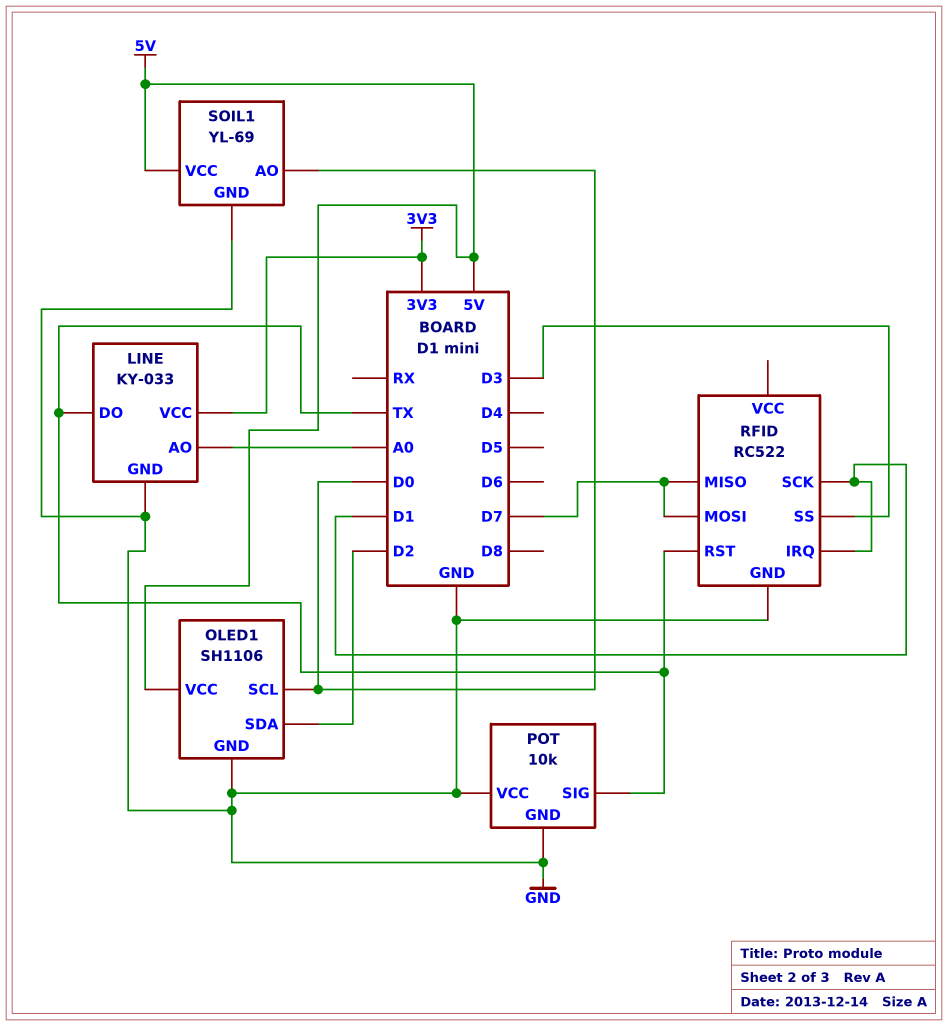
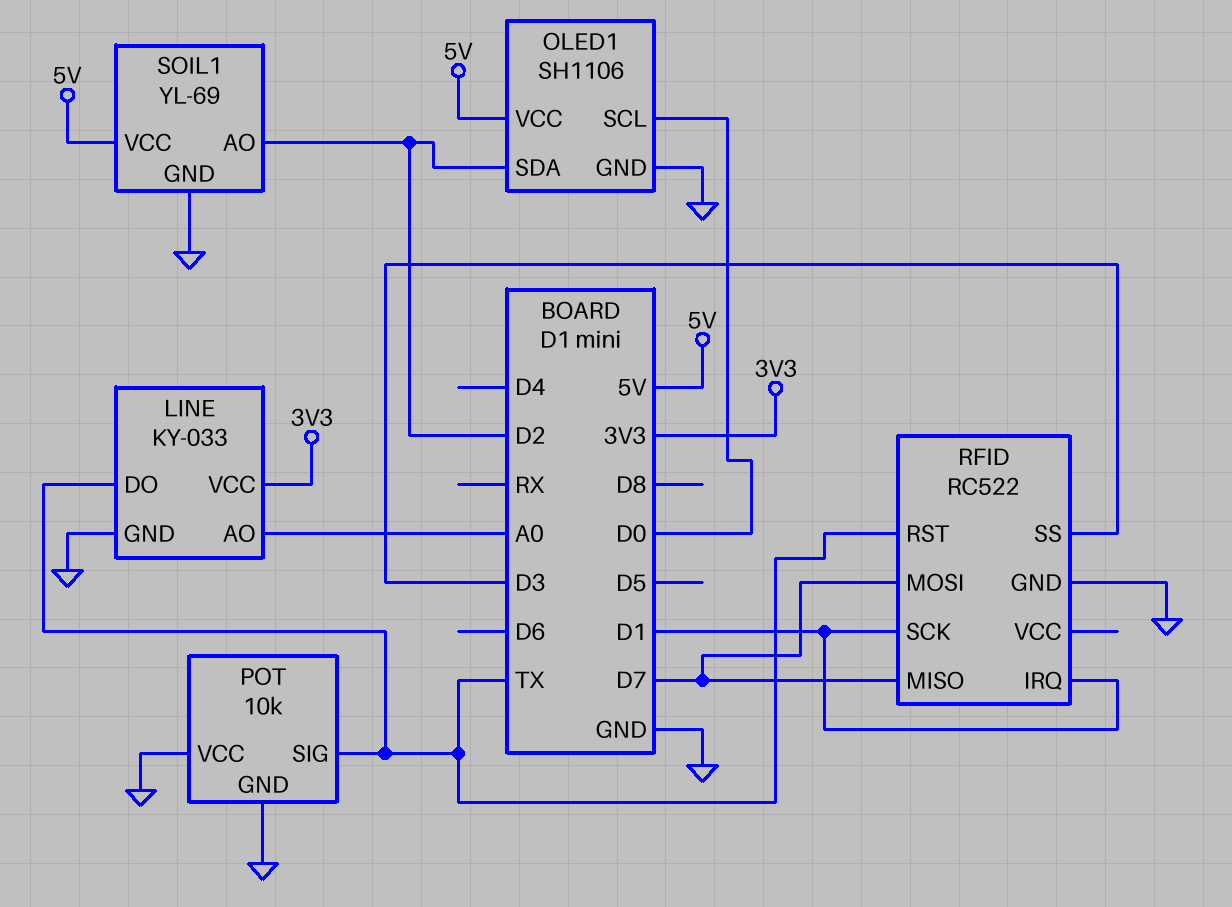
SOIL1 pin AO: D0 -> D2

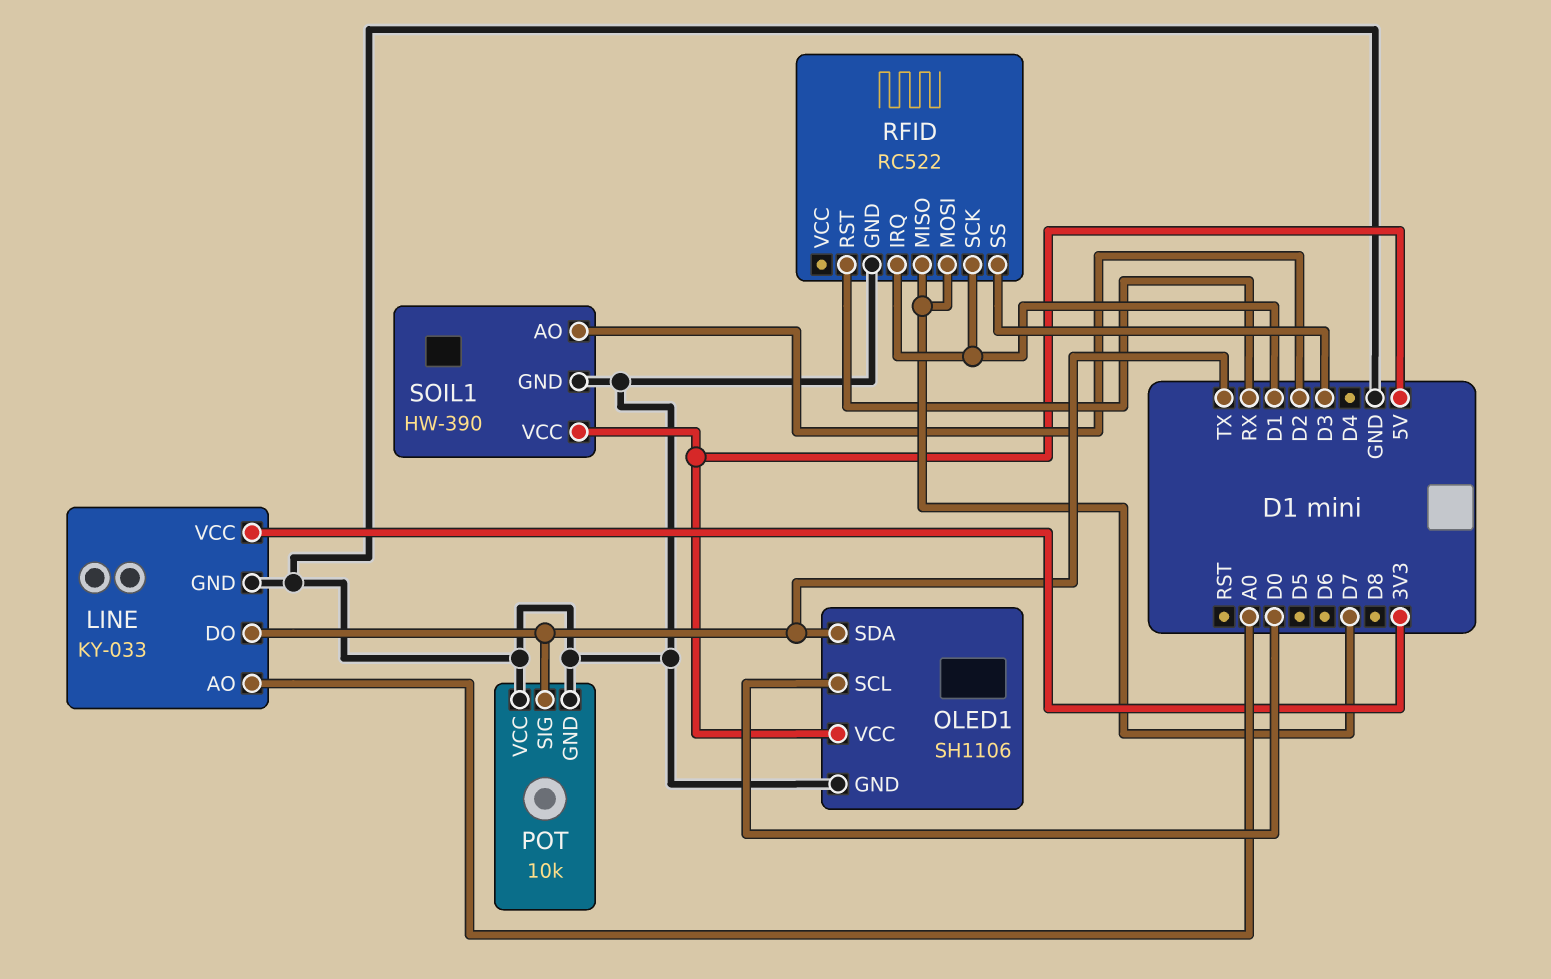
OLED1 pin SDA: D2 -> TX
RFID pin RST: TX -> RX
SOIL1: YL-69 -> HW-390

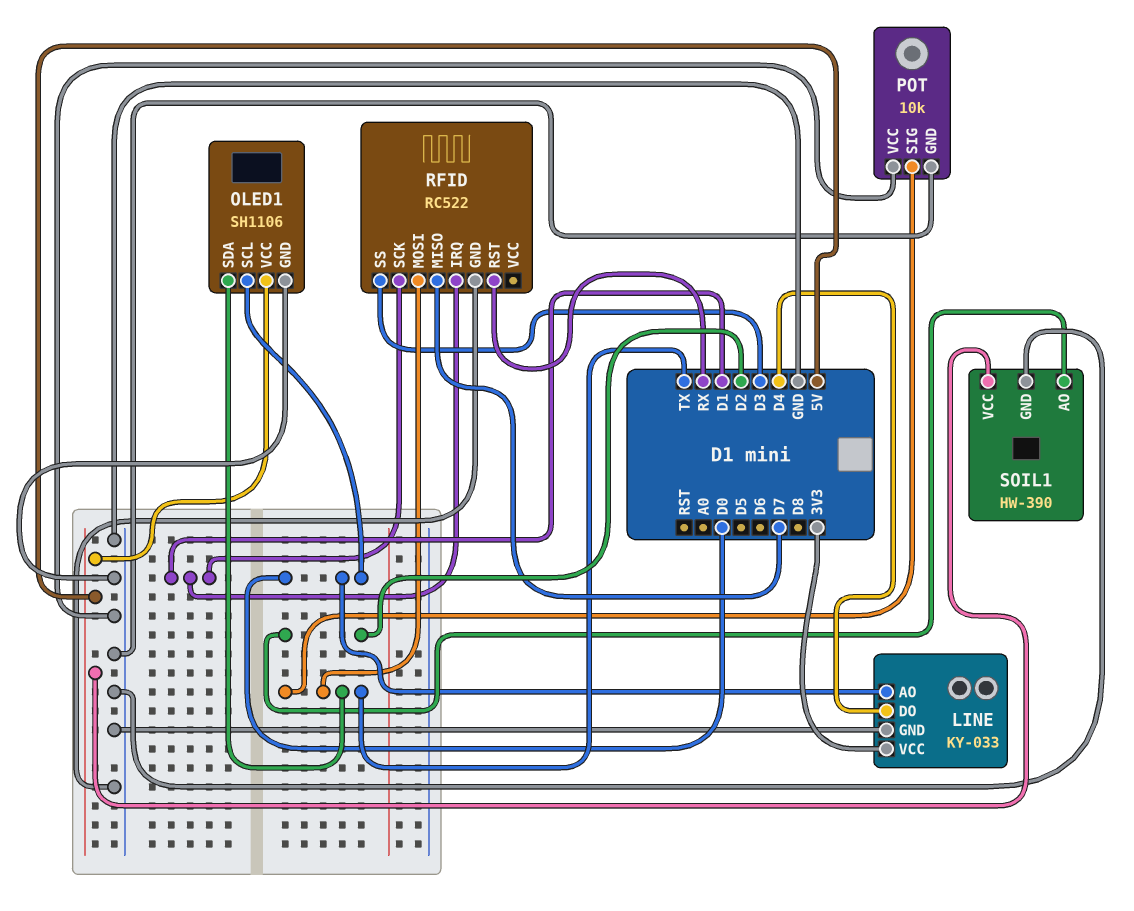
LINE pin AO: A0 -> D0
LINE pin DO: TX -> D4
RFID pin MOSI: D7 -> TX

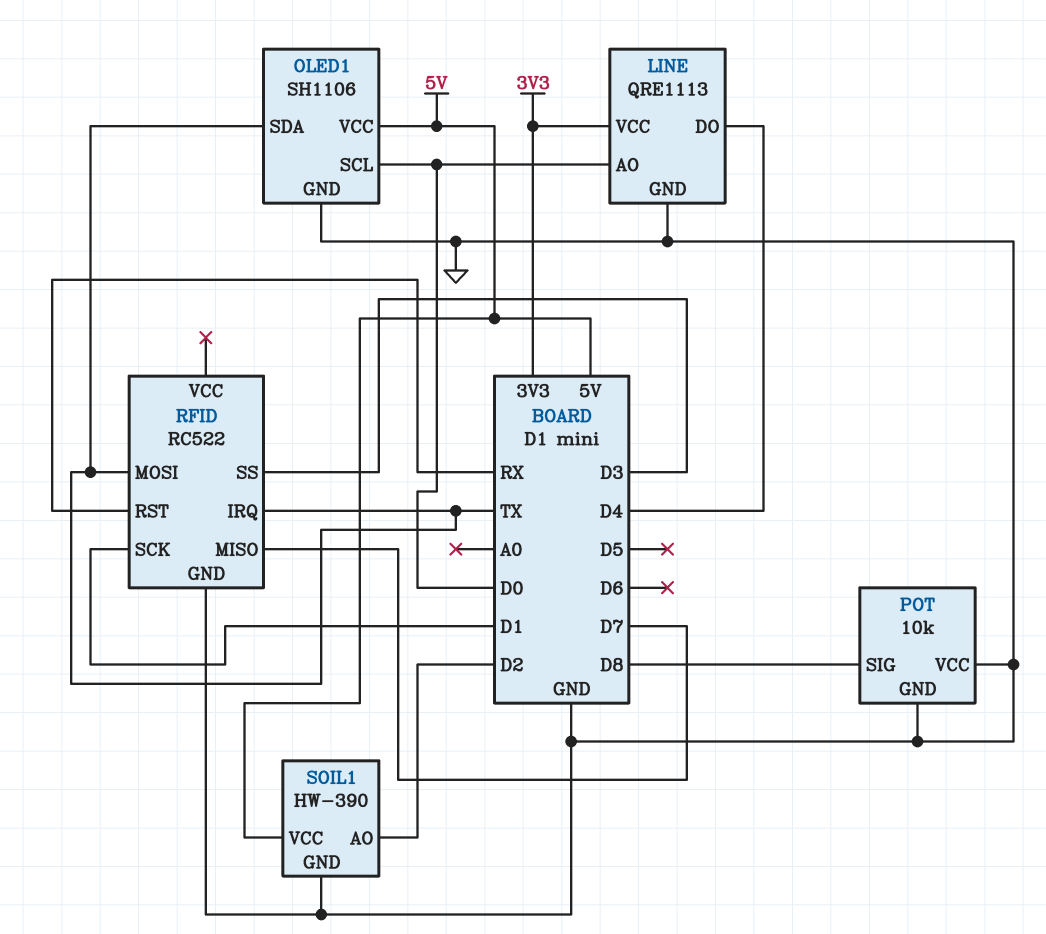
LINE: KY-033 -> QRE1113
POT pin SIG: TX -> D8
RFID pin IRQ: D1 -> TX

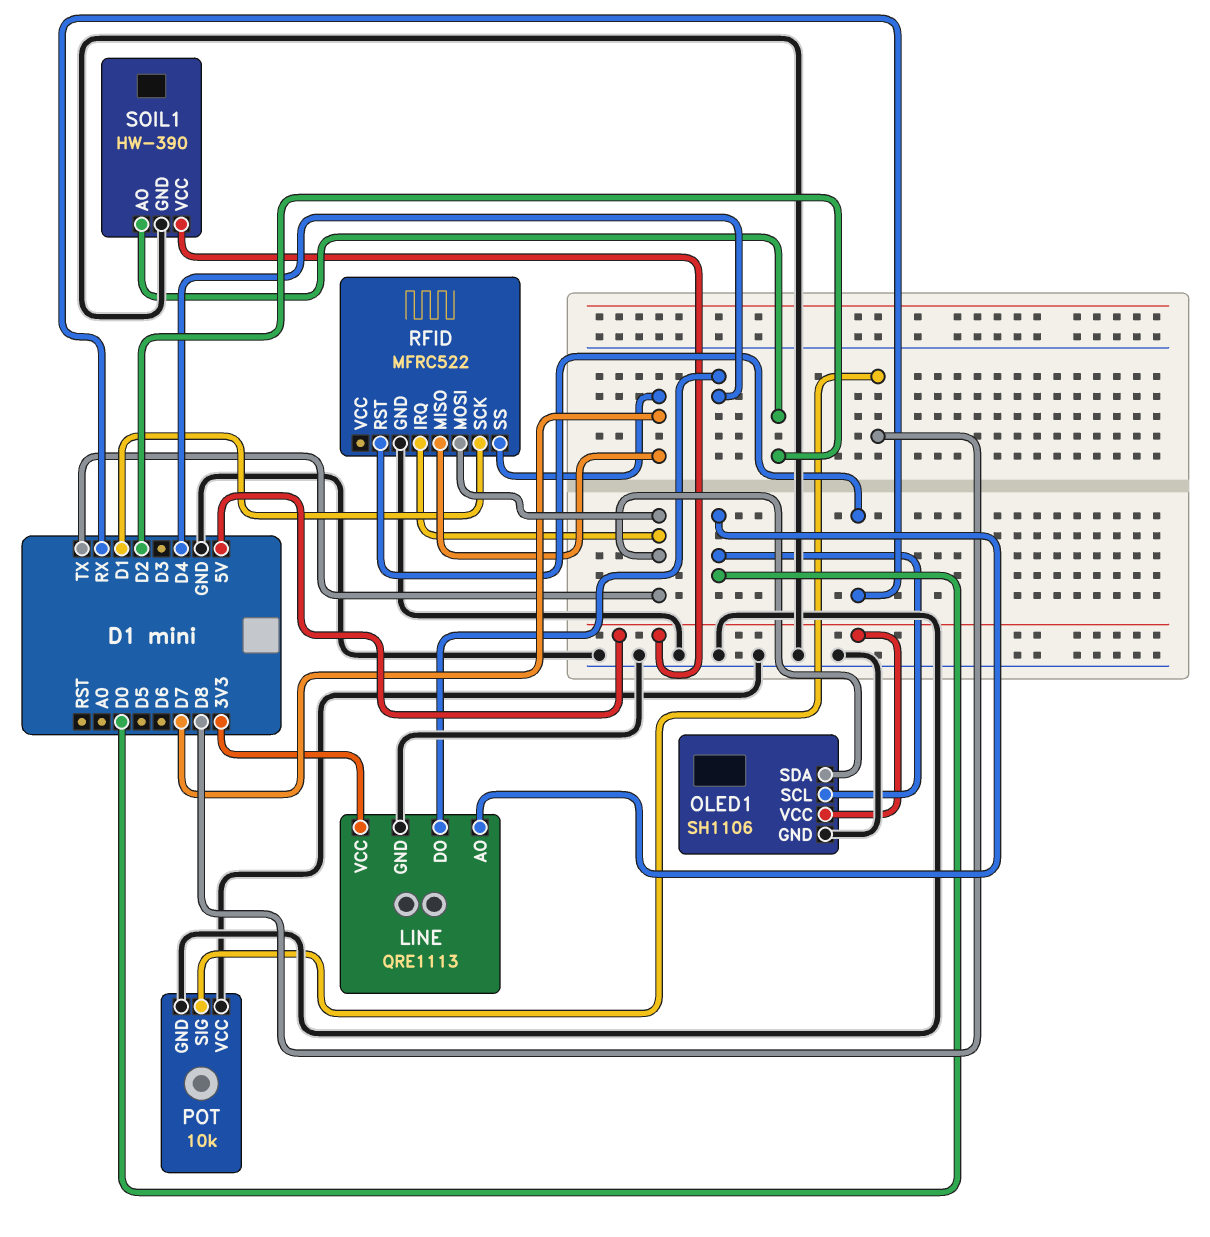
RFID: RC522 -> MFRC522
RFID pin SS: D3 -> D7

